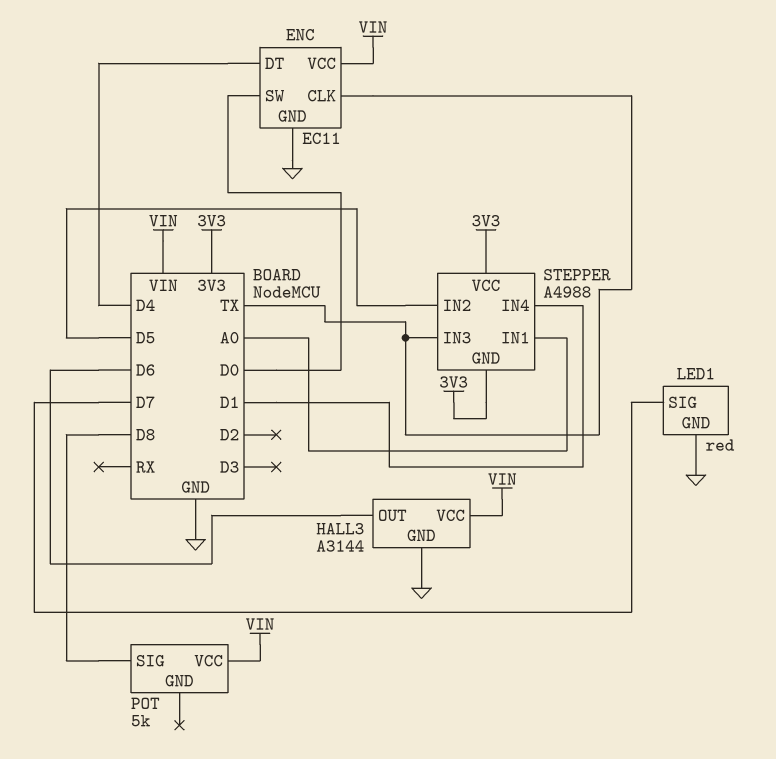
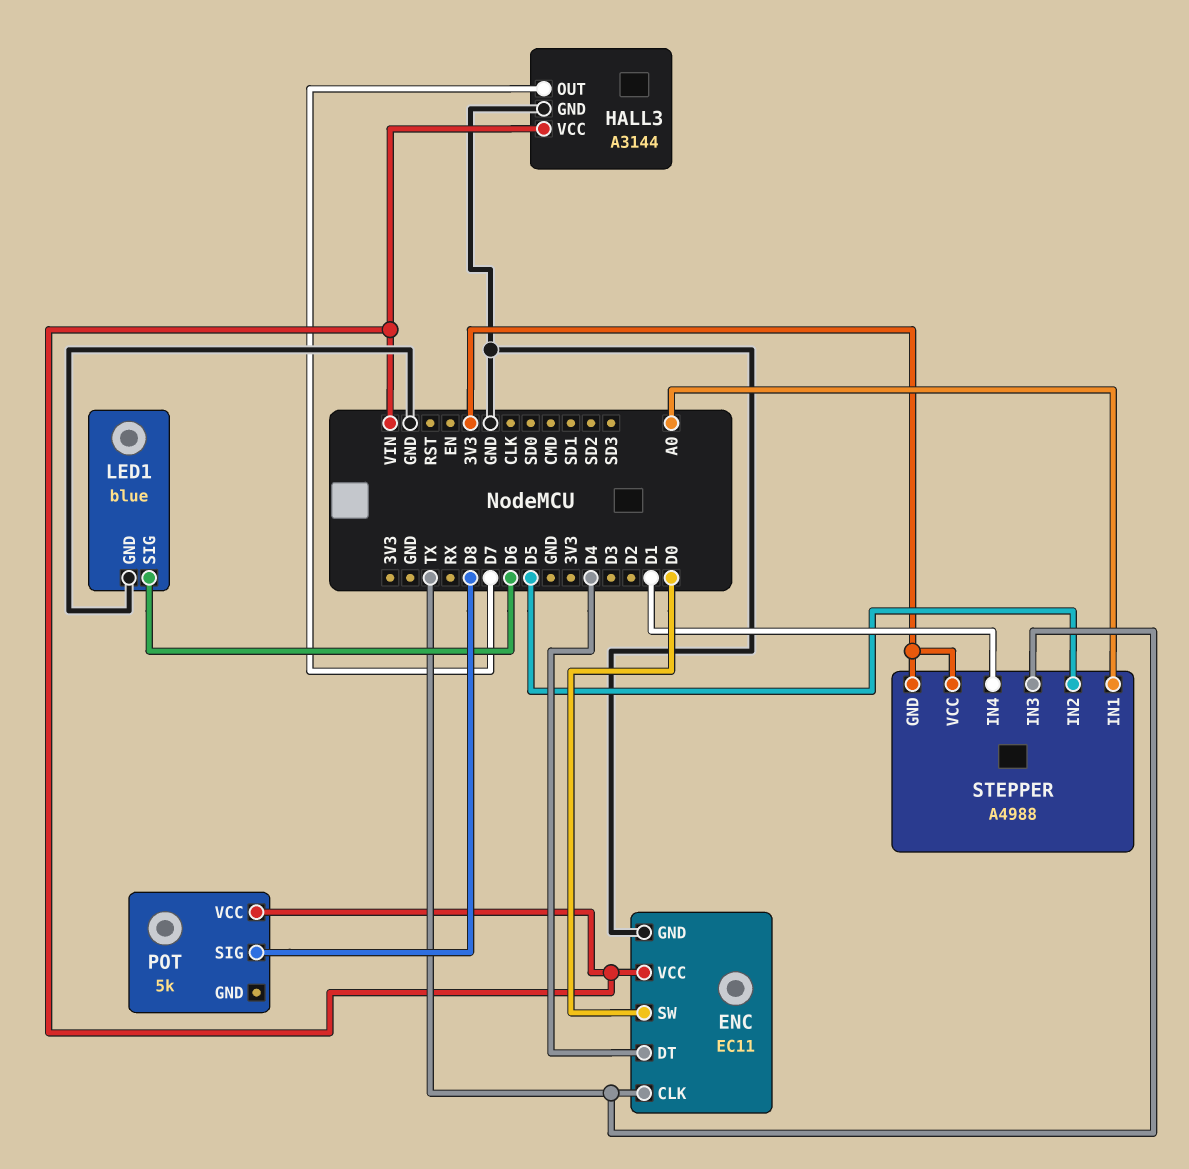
HALL3 pin OUT: D6 -> D7
LED1: red -> blue
LED1 pin SIG: D7 -> D6

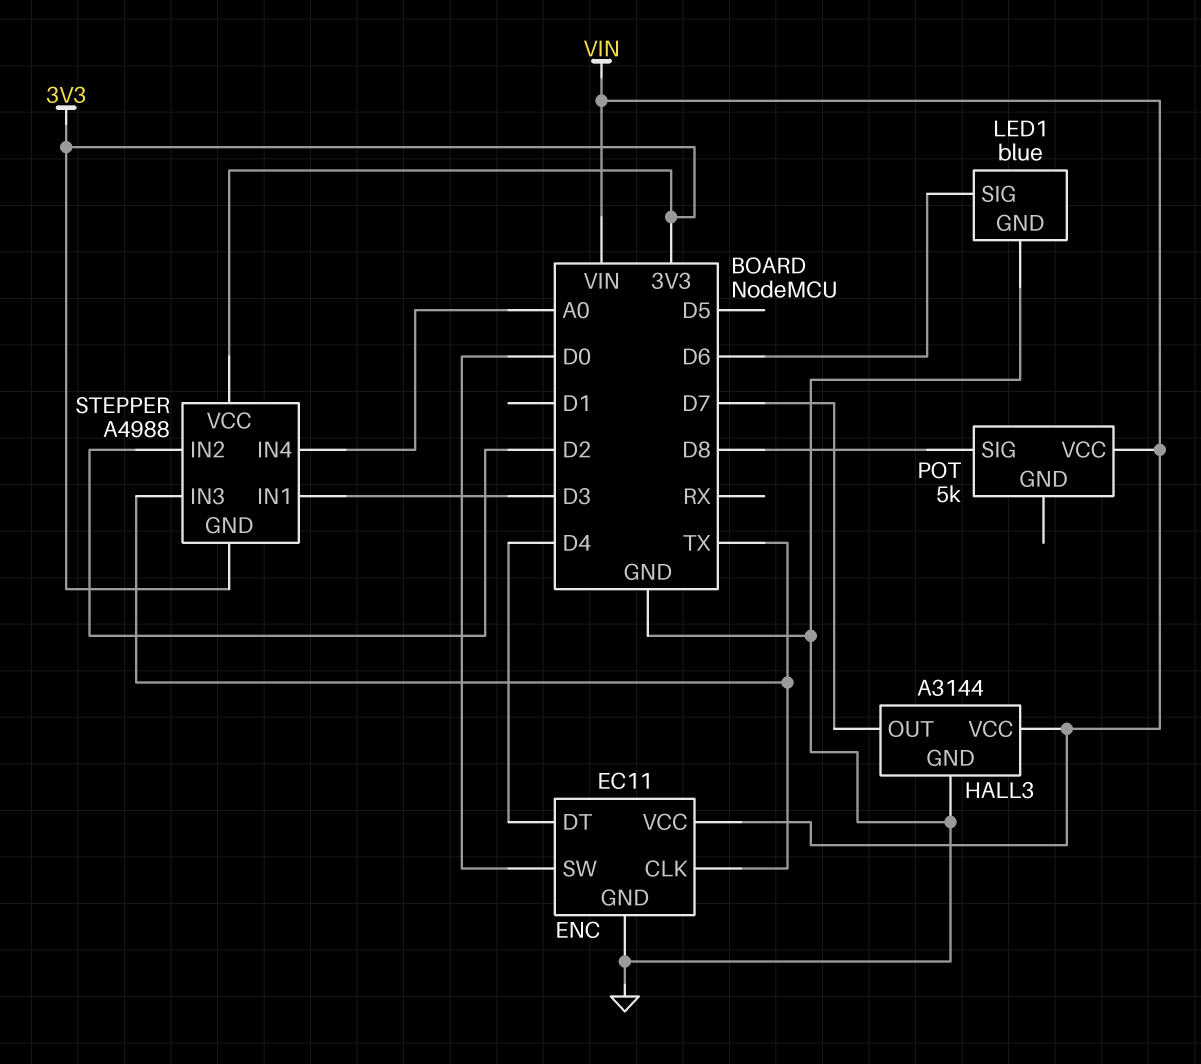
STEPPER pin IN1: A0 -> D3
STEPPER pin IN2: D5 -> D2
STEPPER pin IN4: D1 -> A0

